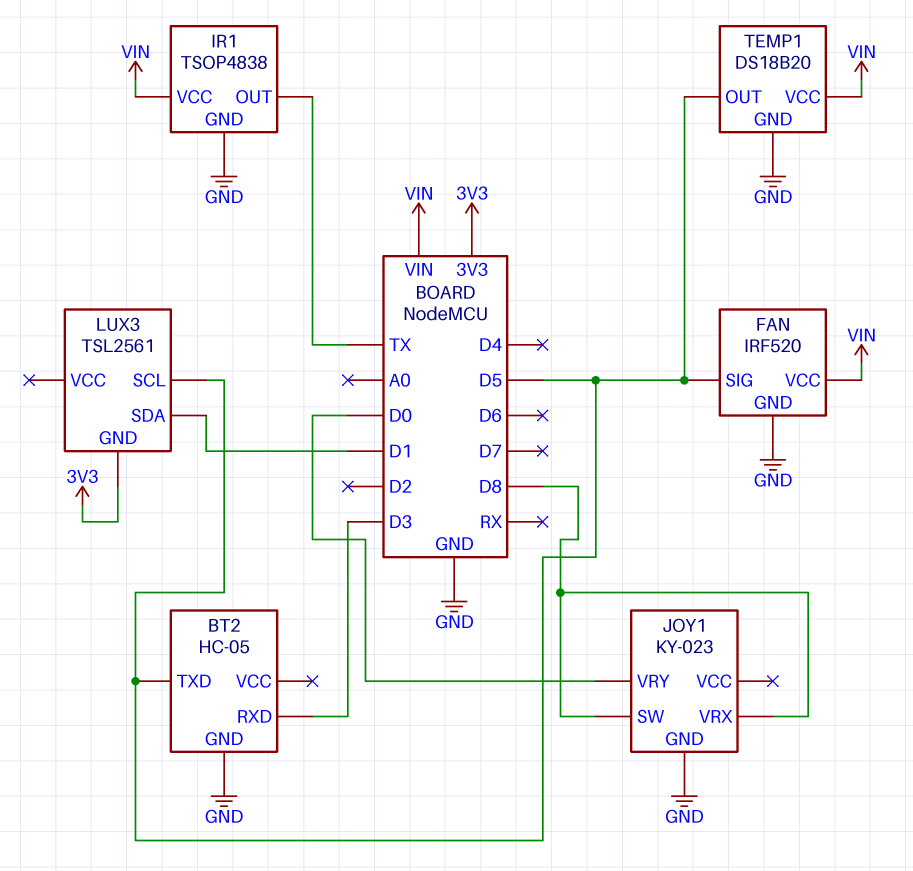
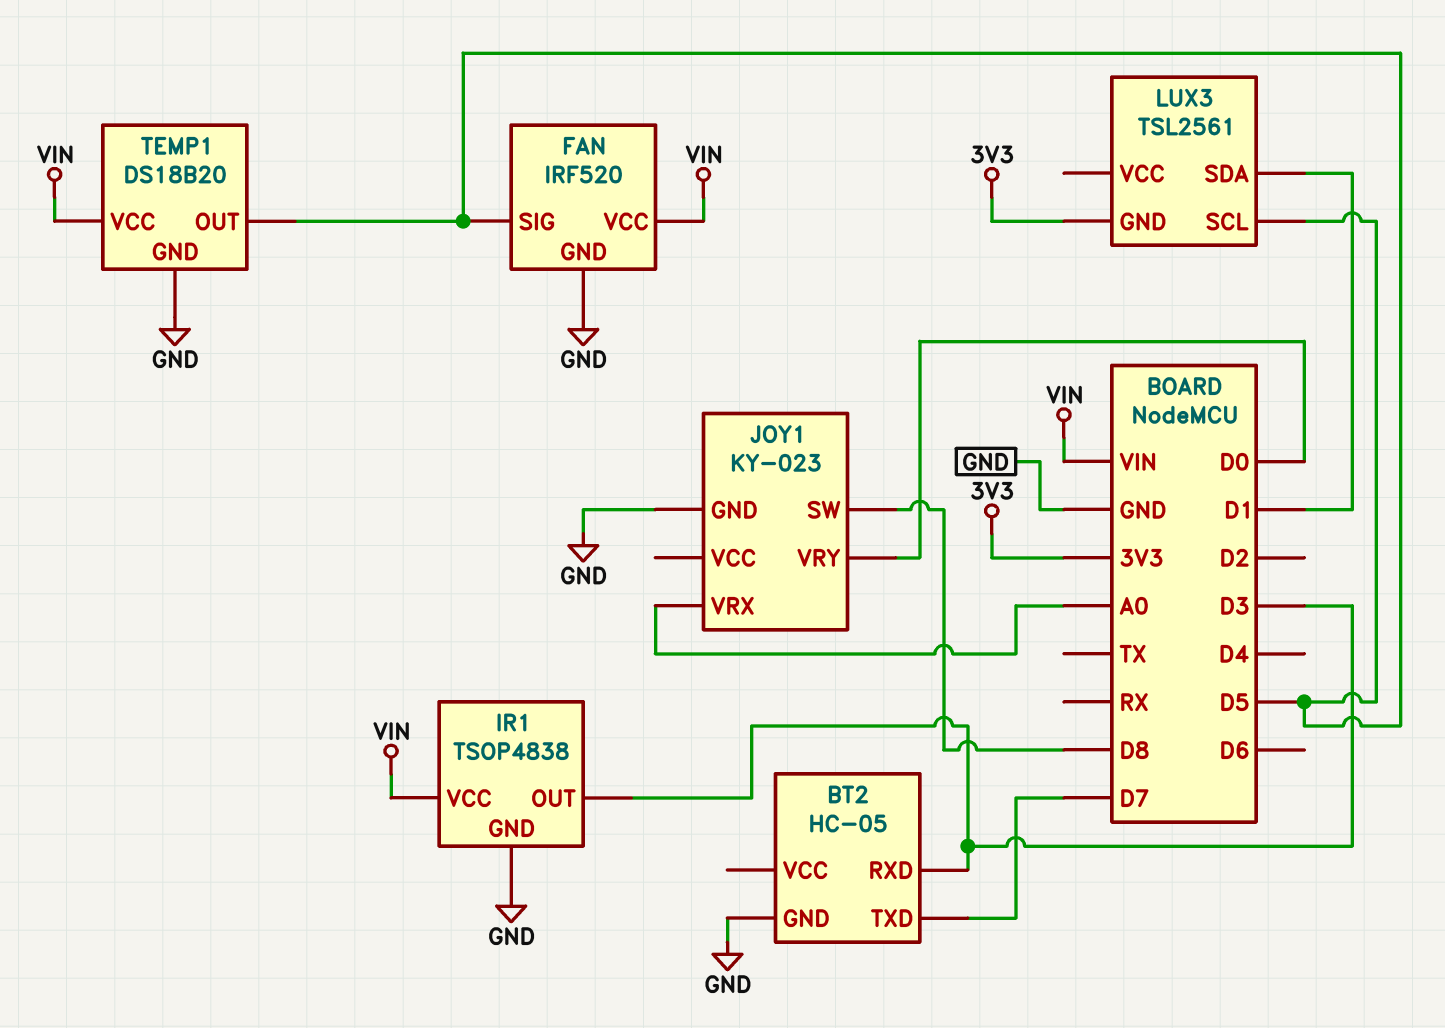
BT2 pin TXD: D5 -> D7
IR1 pin OUT: TX -> D3
JOY1 pin VRX: D8 -> A0

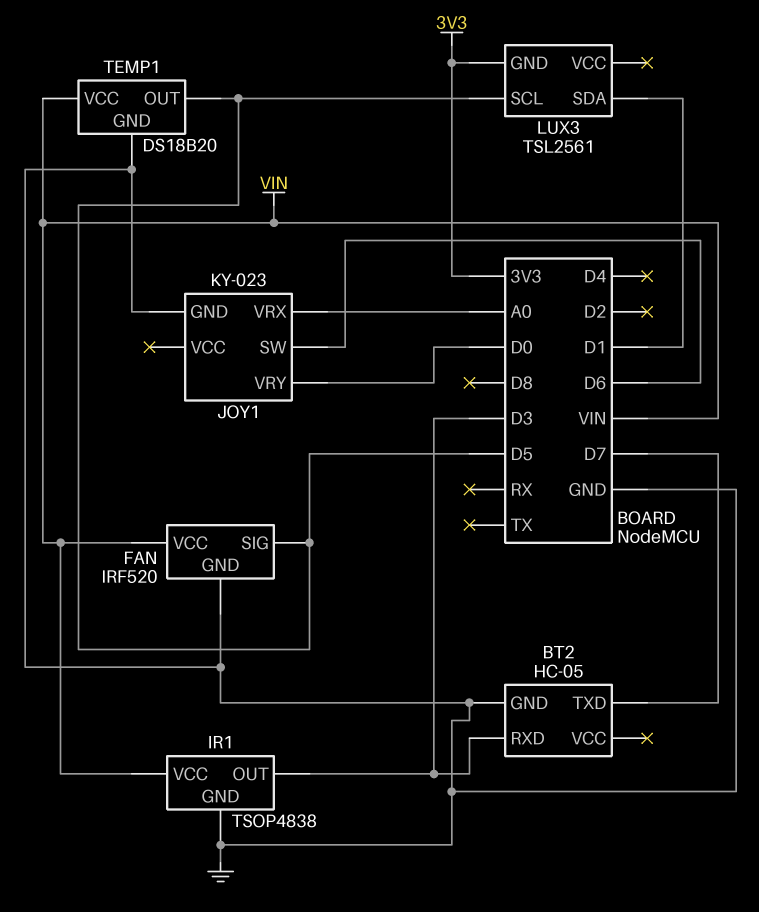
JOY1 pin SW: D8 -> D6

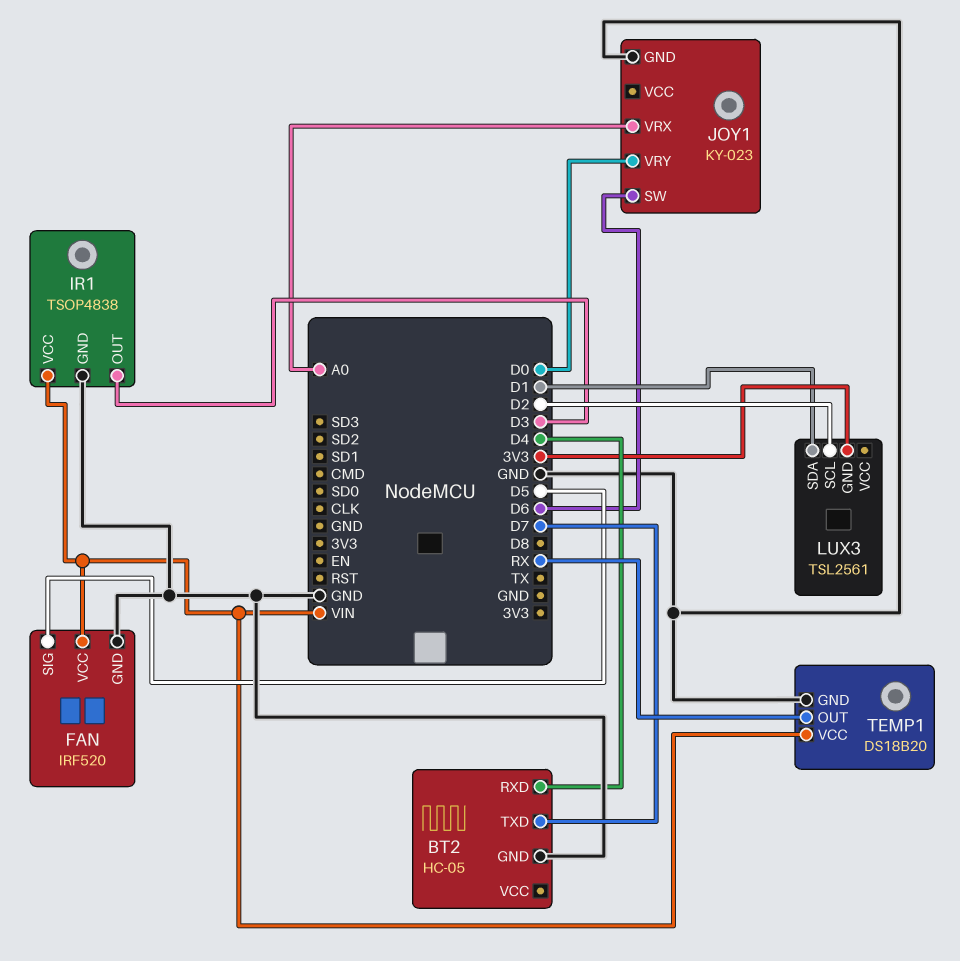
BT2 pin RXD: D3 -> D4
LUX3 pin SCL: D5 -> D2
TEMP1 pin OUT: D5 -> RX

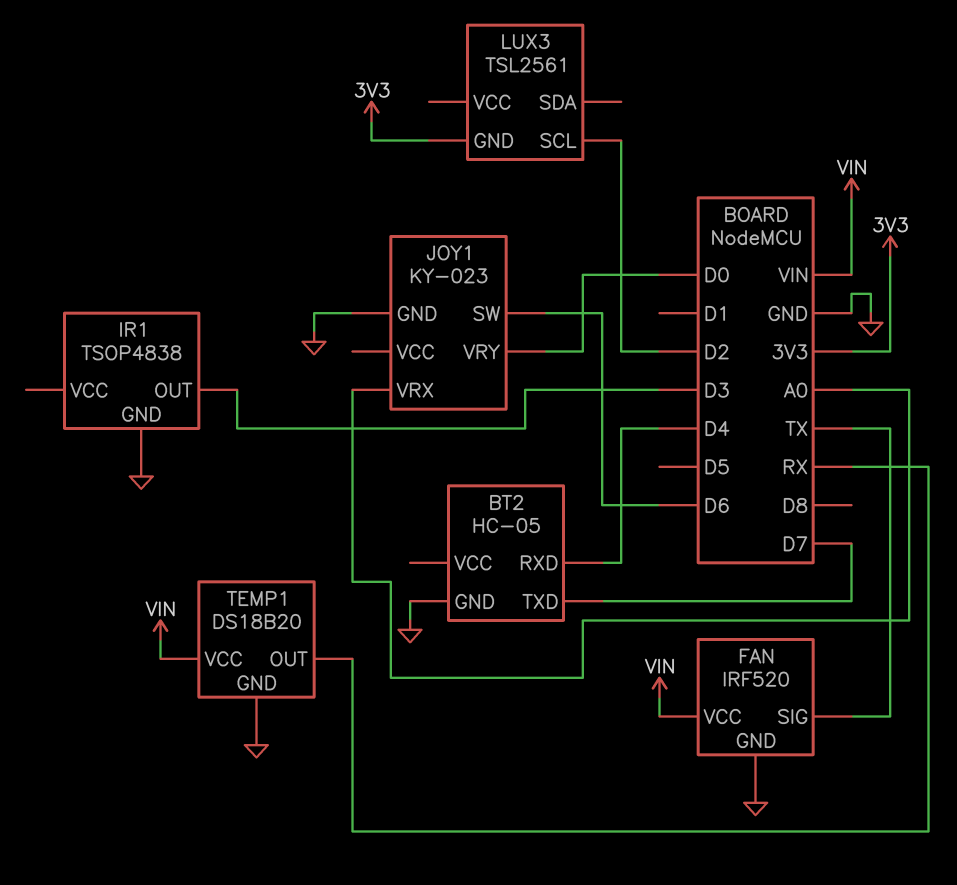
FAN pin SIG: D5 -> TX
IR1 pin VCC: VIN -> none
LUX3 pin SDA: D1 -> none

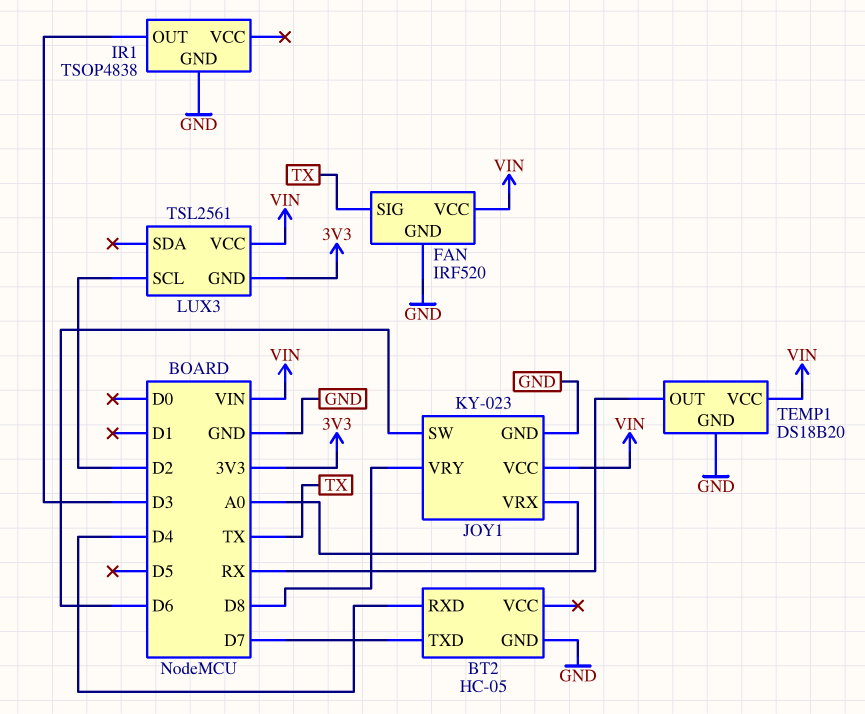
JOY1 pin VCC: none -> VIN
JOY1 pin VRY: D0 -> D8
LUX3 pin VCC: none -> VIN

